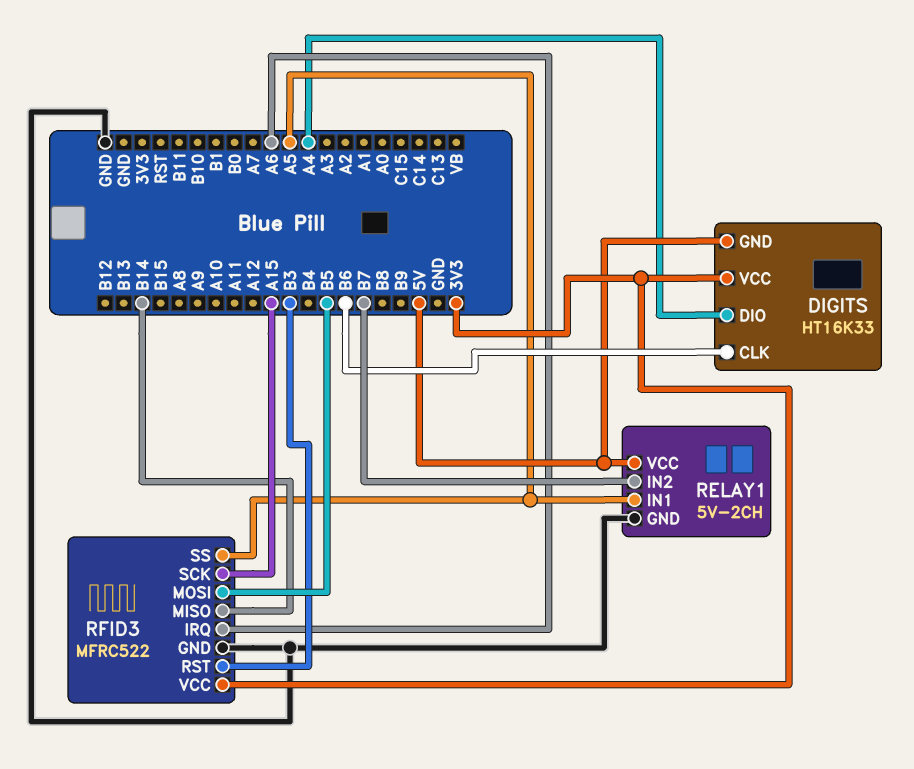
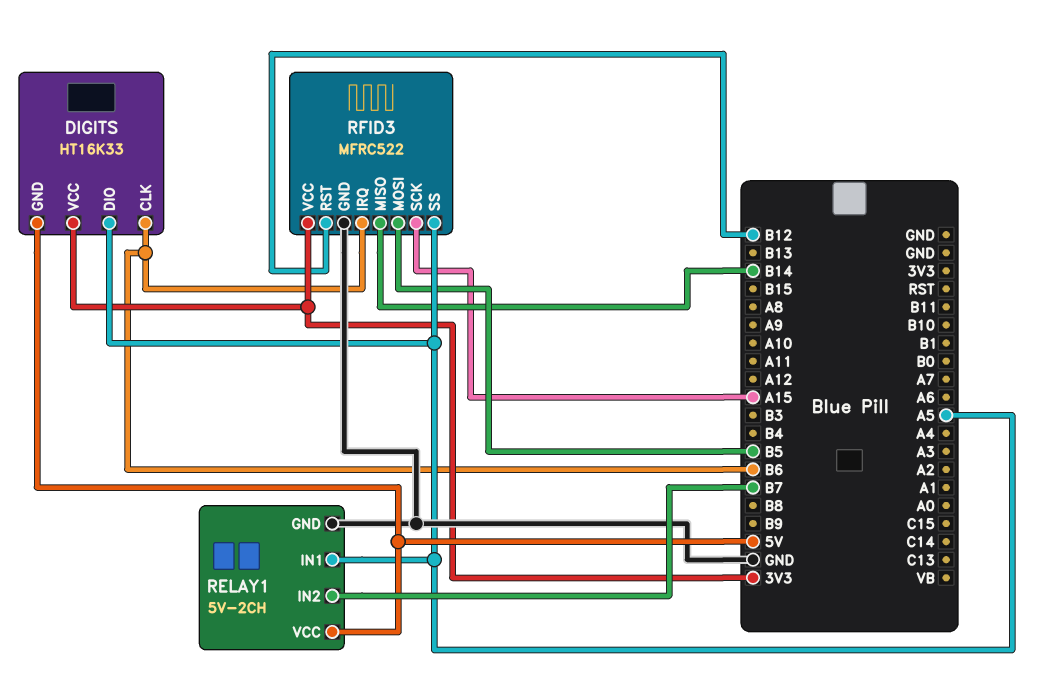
DIGITS pin DIO: A4 -> A5
RFID3 pin IRQ: A6 -> B6
RFID3 pin RST: B3 -> B12

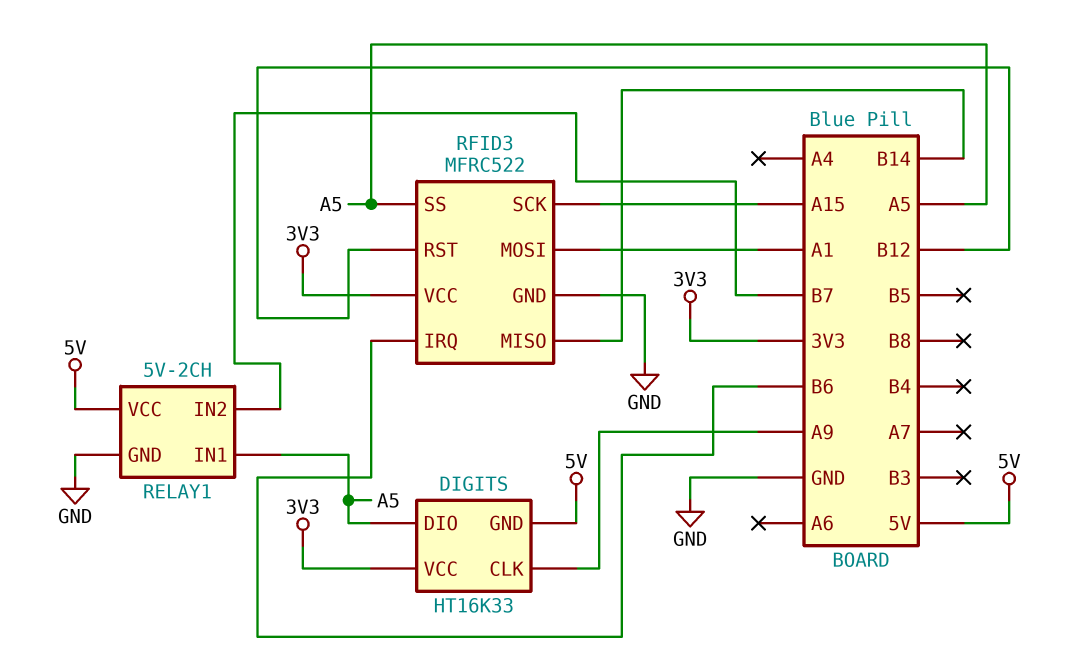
DIGITS pin CLK: B6 -> A9
RFID3 pin MOSI: B5 -> A1

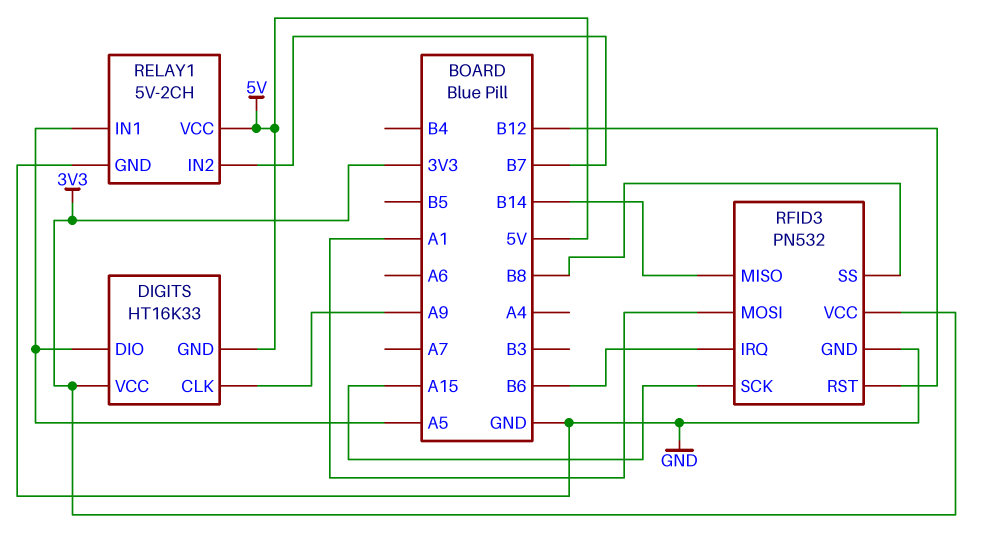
RFID3: MFRC522 -> PN532
RFID3 pin SS: A5 -> B8

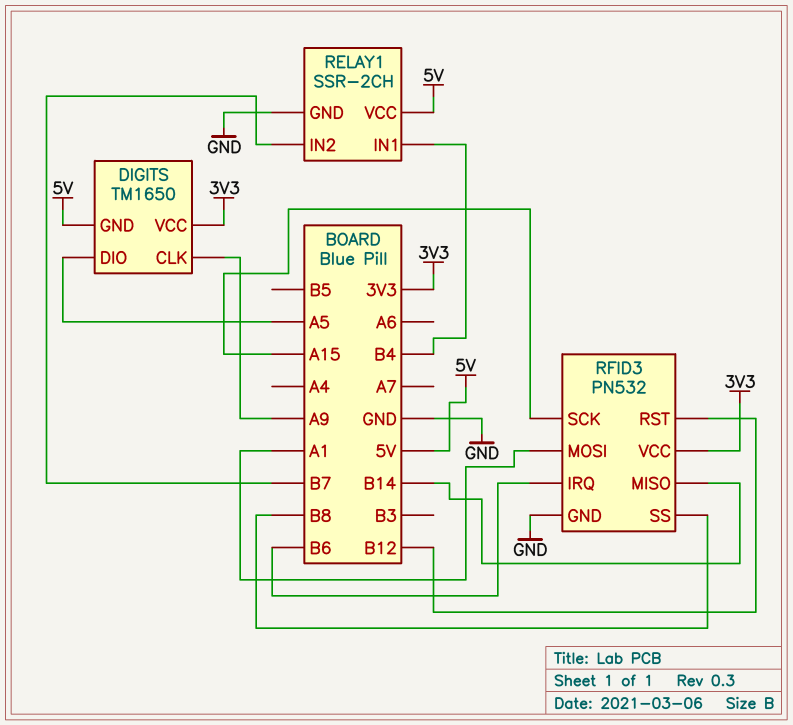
DIGITS: HT16K33 -> TM1650
RELAY1: 5V-2CH -> SSR-2CH
RELAY1 pin IN1: A5 -> B4

